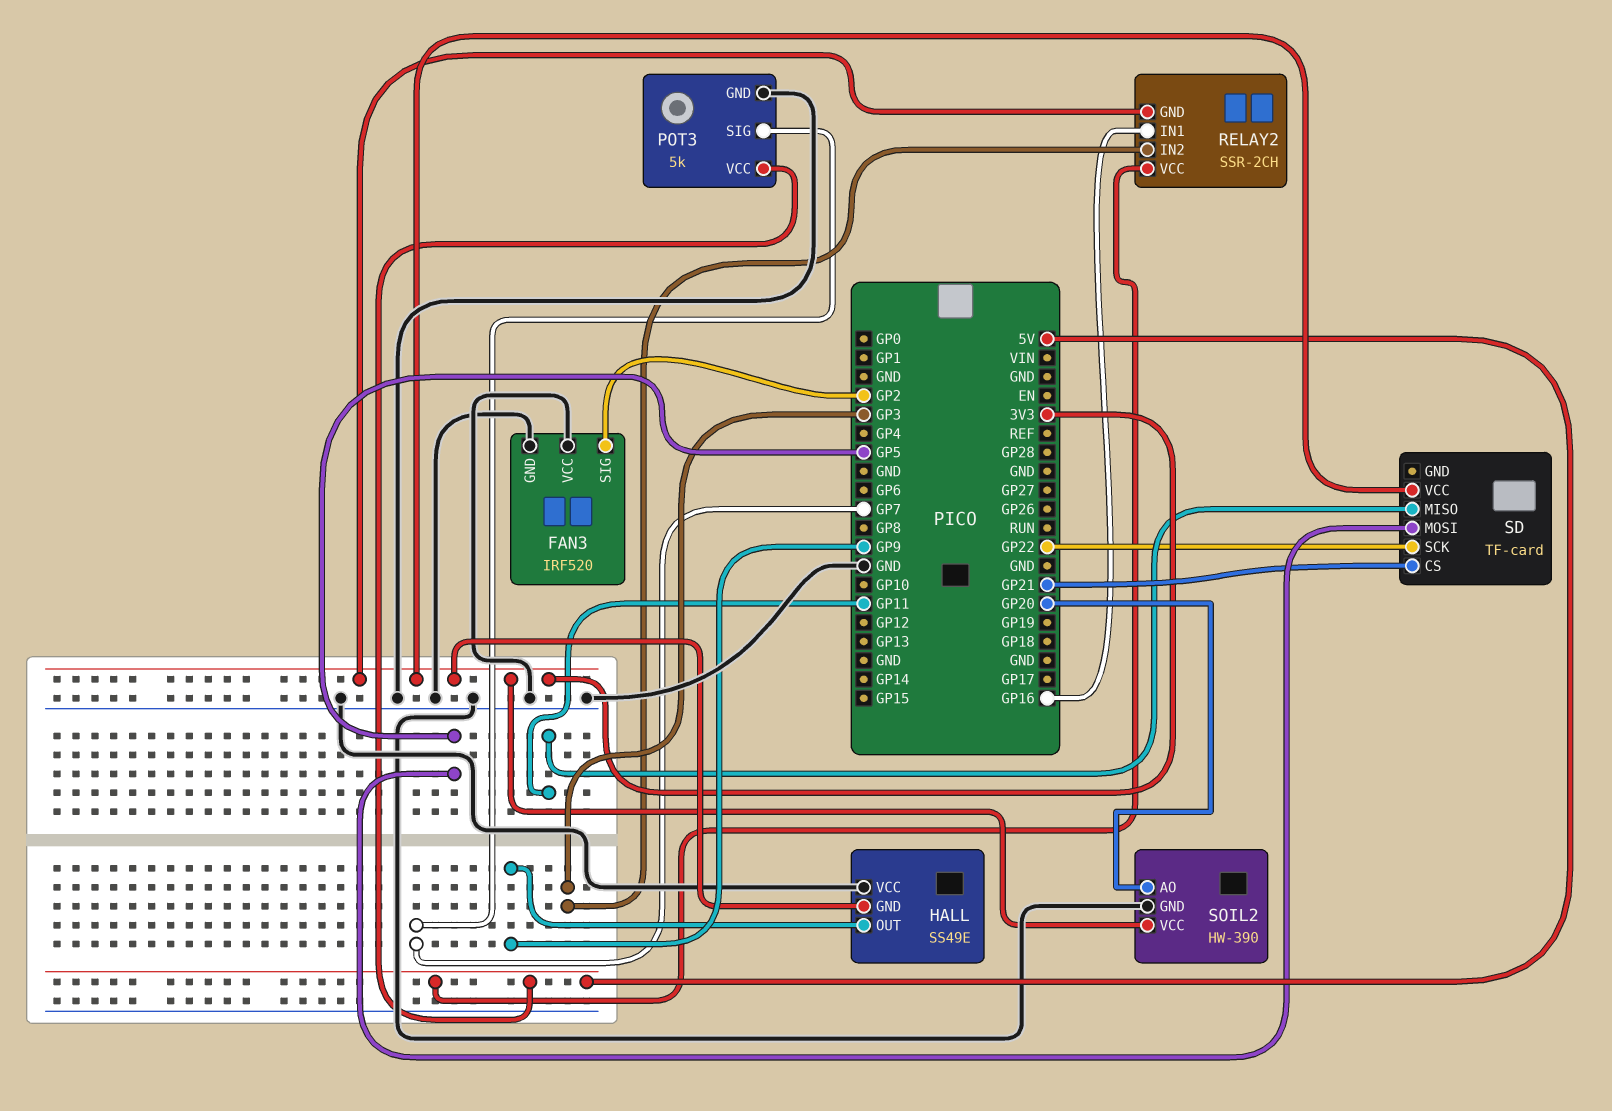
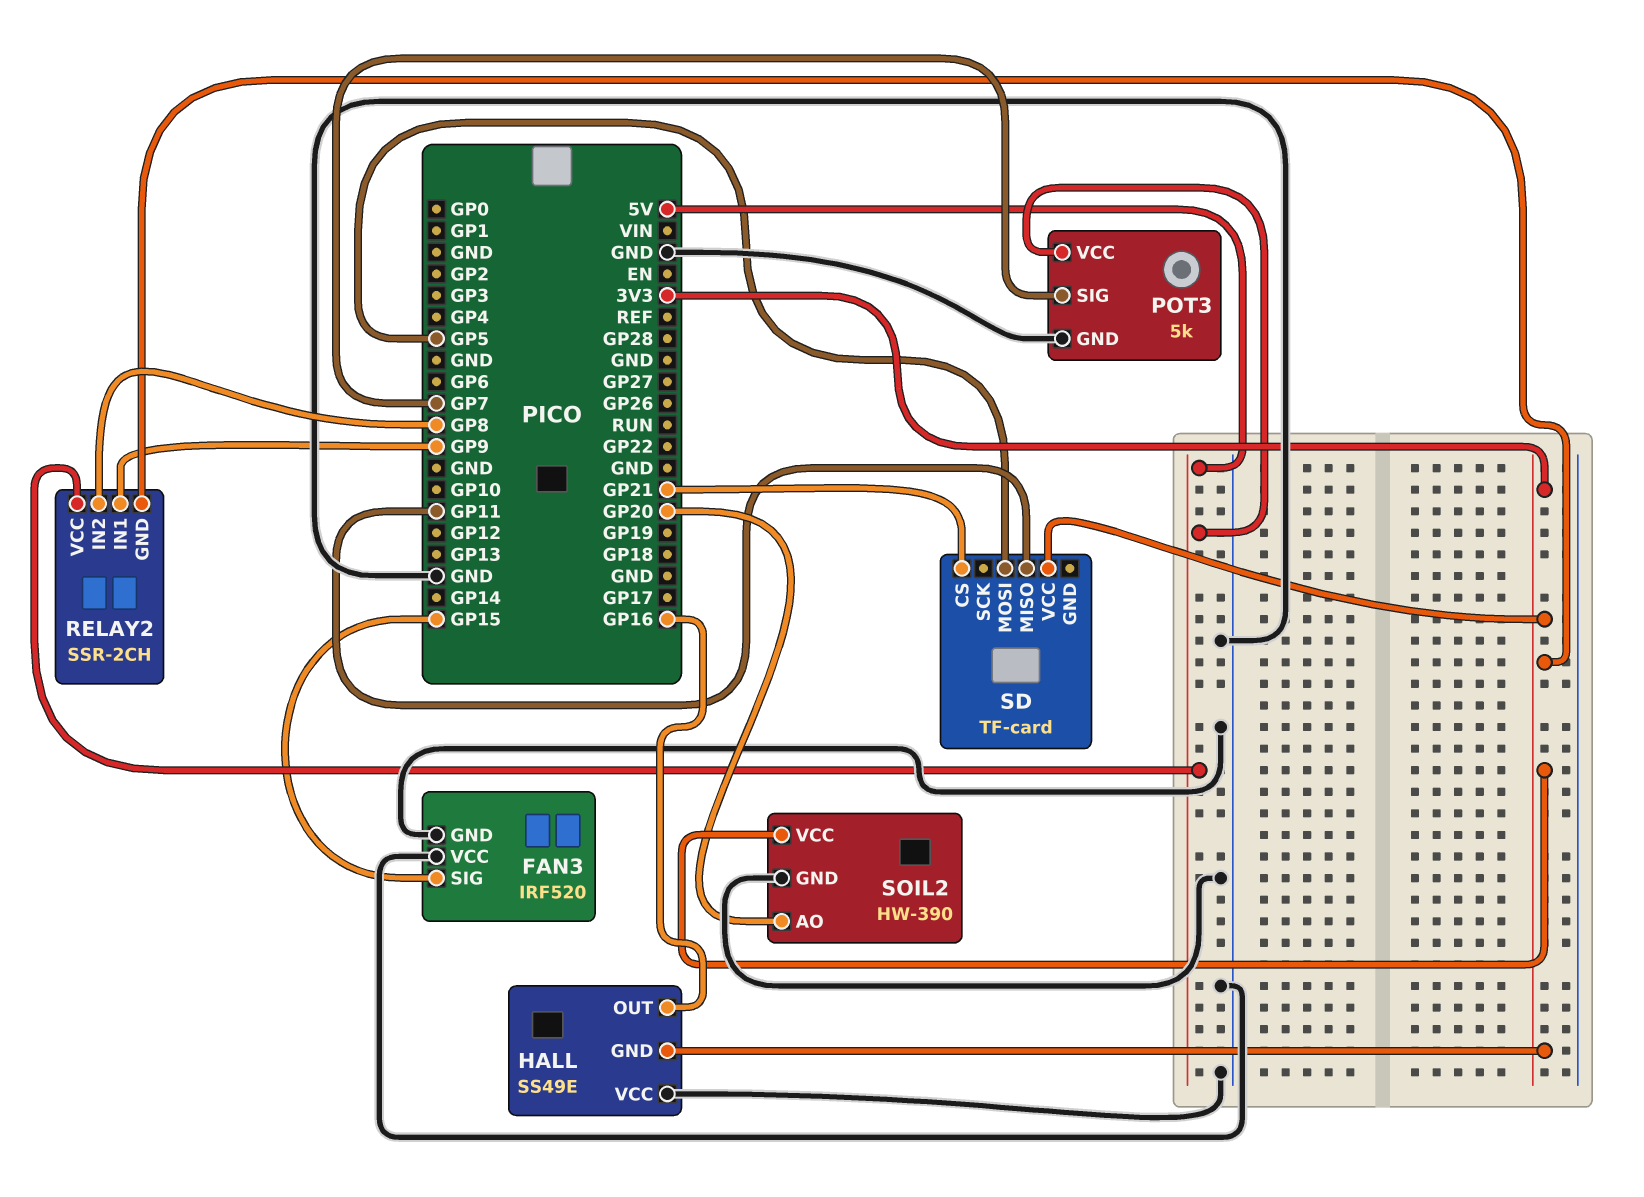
FAN3 pin SIG: GP2 -> GP15
HALL pin OUT: GP9 -> GP16
RELAY2 pin IN1: GP16 -> GP9
RELAY2 pin IN2: GP3 -> GP8
SD pin SCK: GP22 -> none

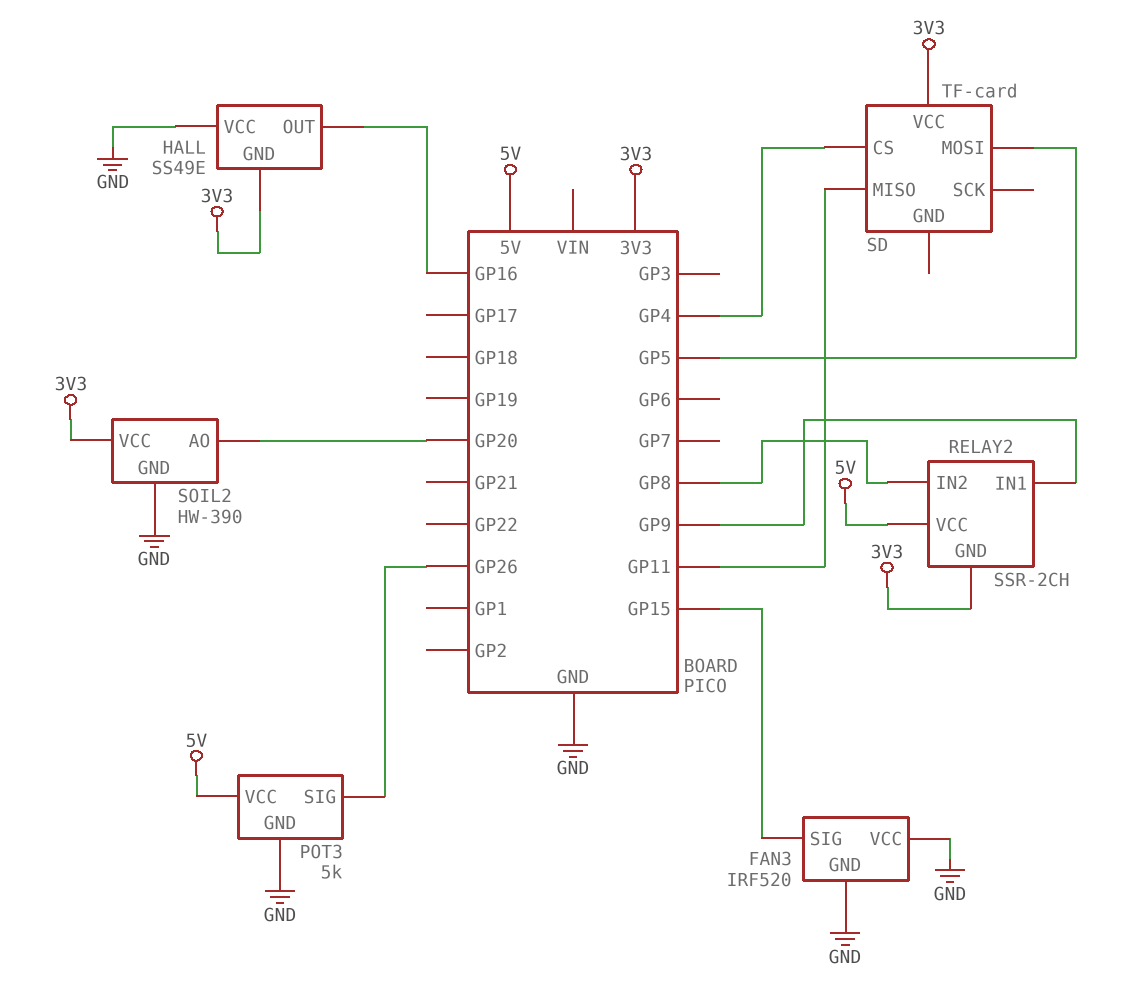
POT3 pin SIG: GP7 -> GP26
SD pin CS: GP21 -> GP4

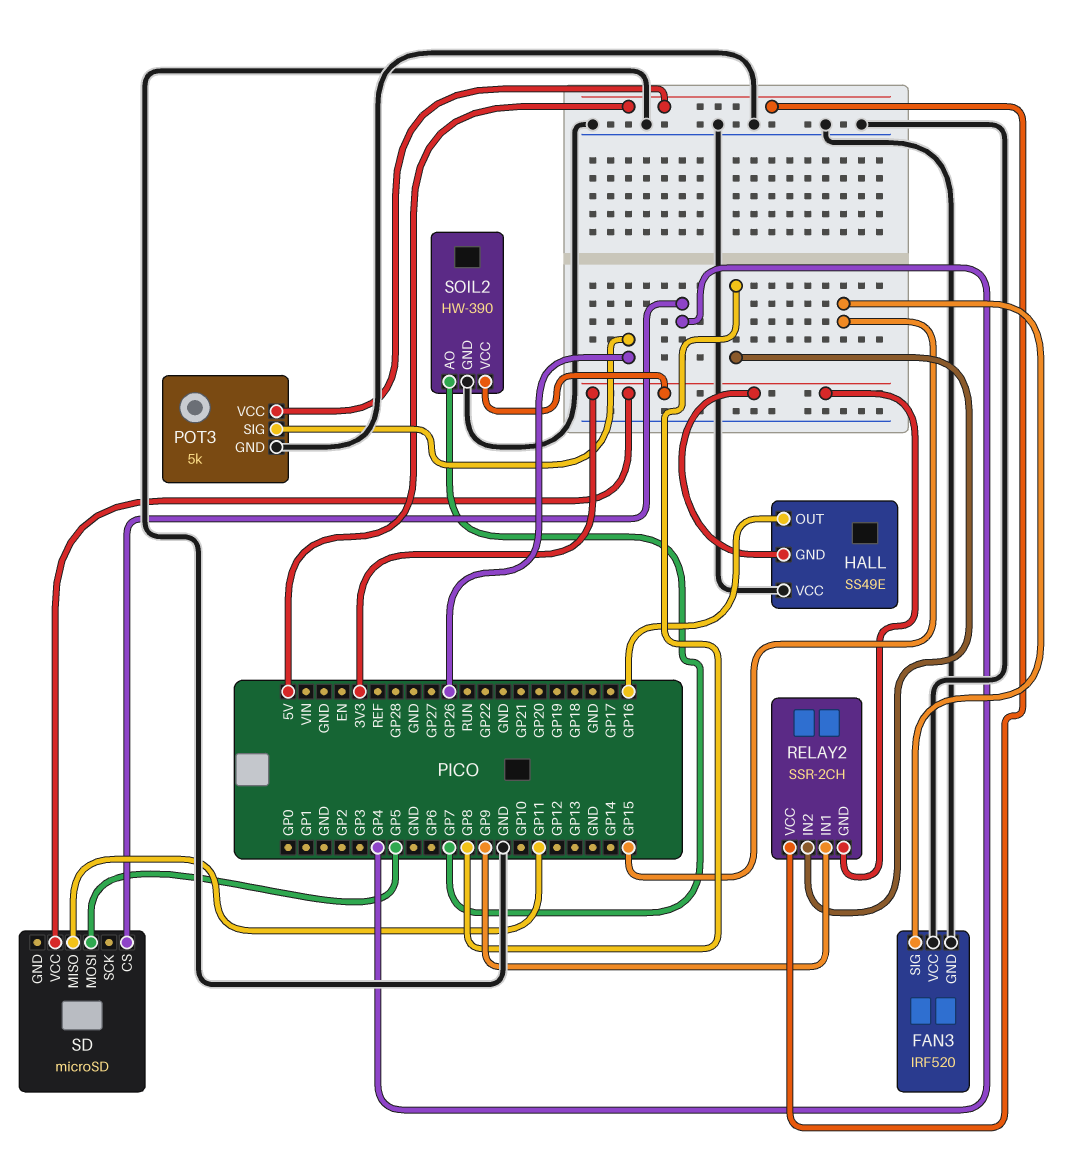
SD: TF-card -> microSD
SOIL2 pin AO: GP20 -> GP7

